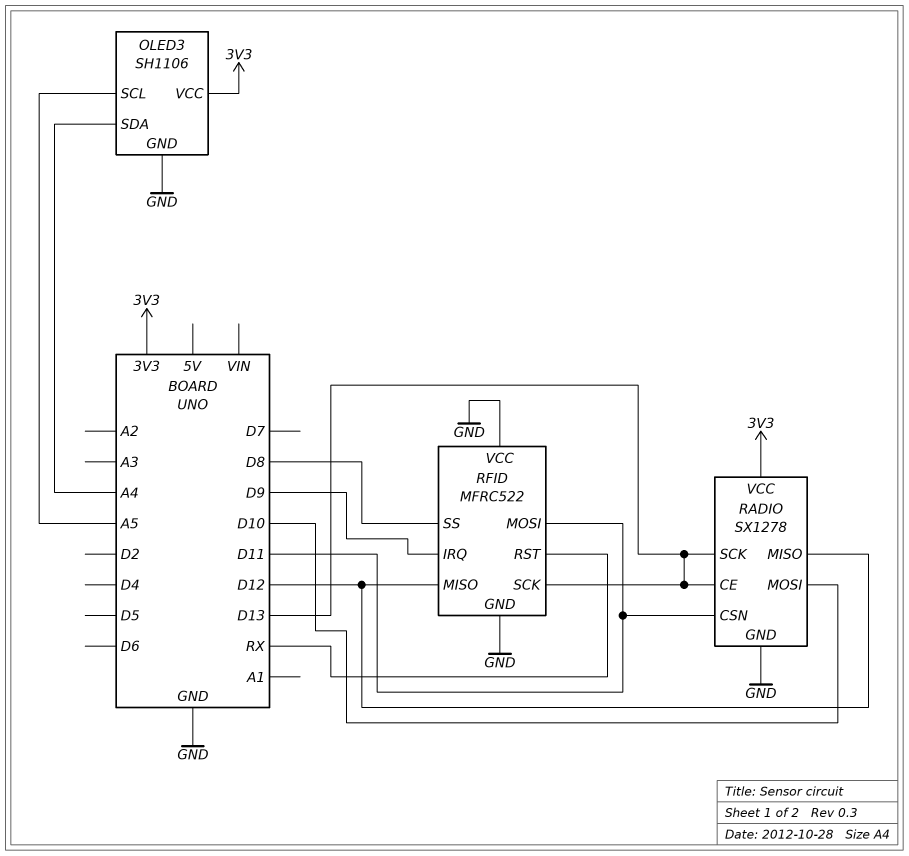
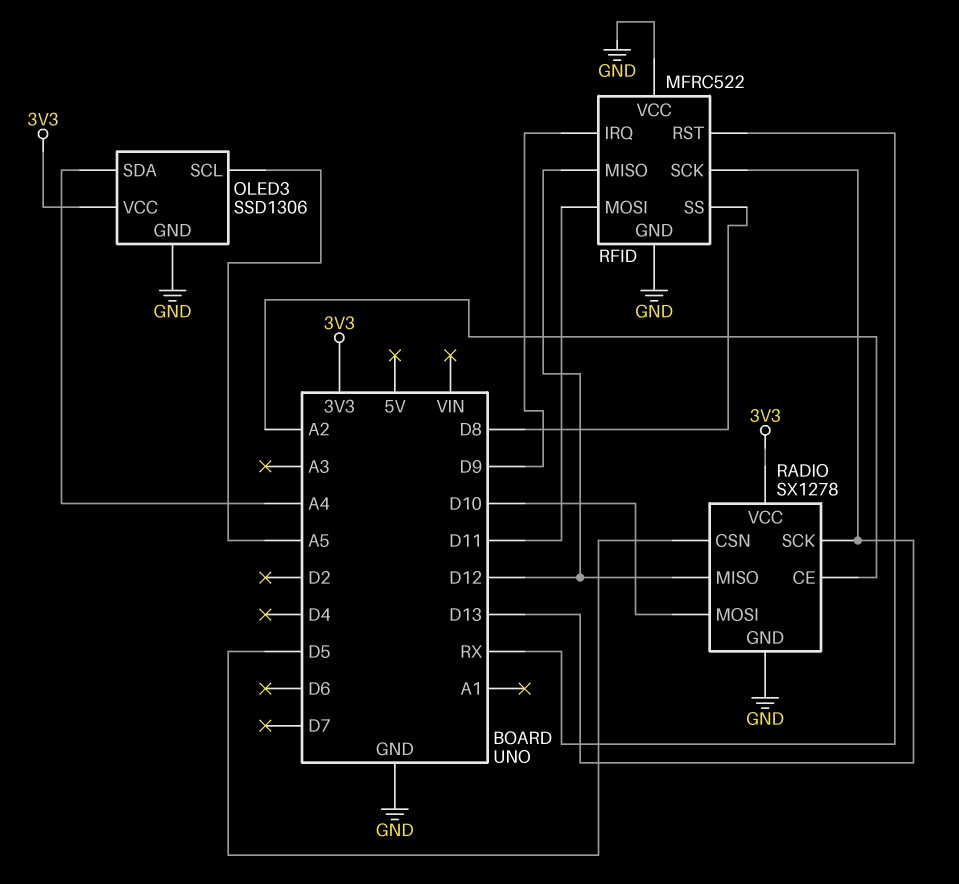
OLED3: SH1106 -> SSD1306
RADIO pin CE: D13 -> A2
RADIO pin CSN: D11 -> D5

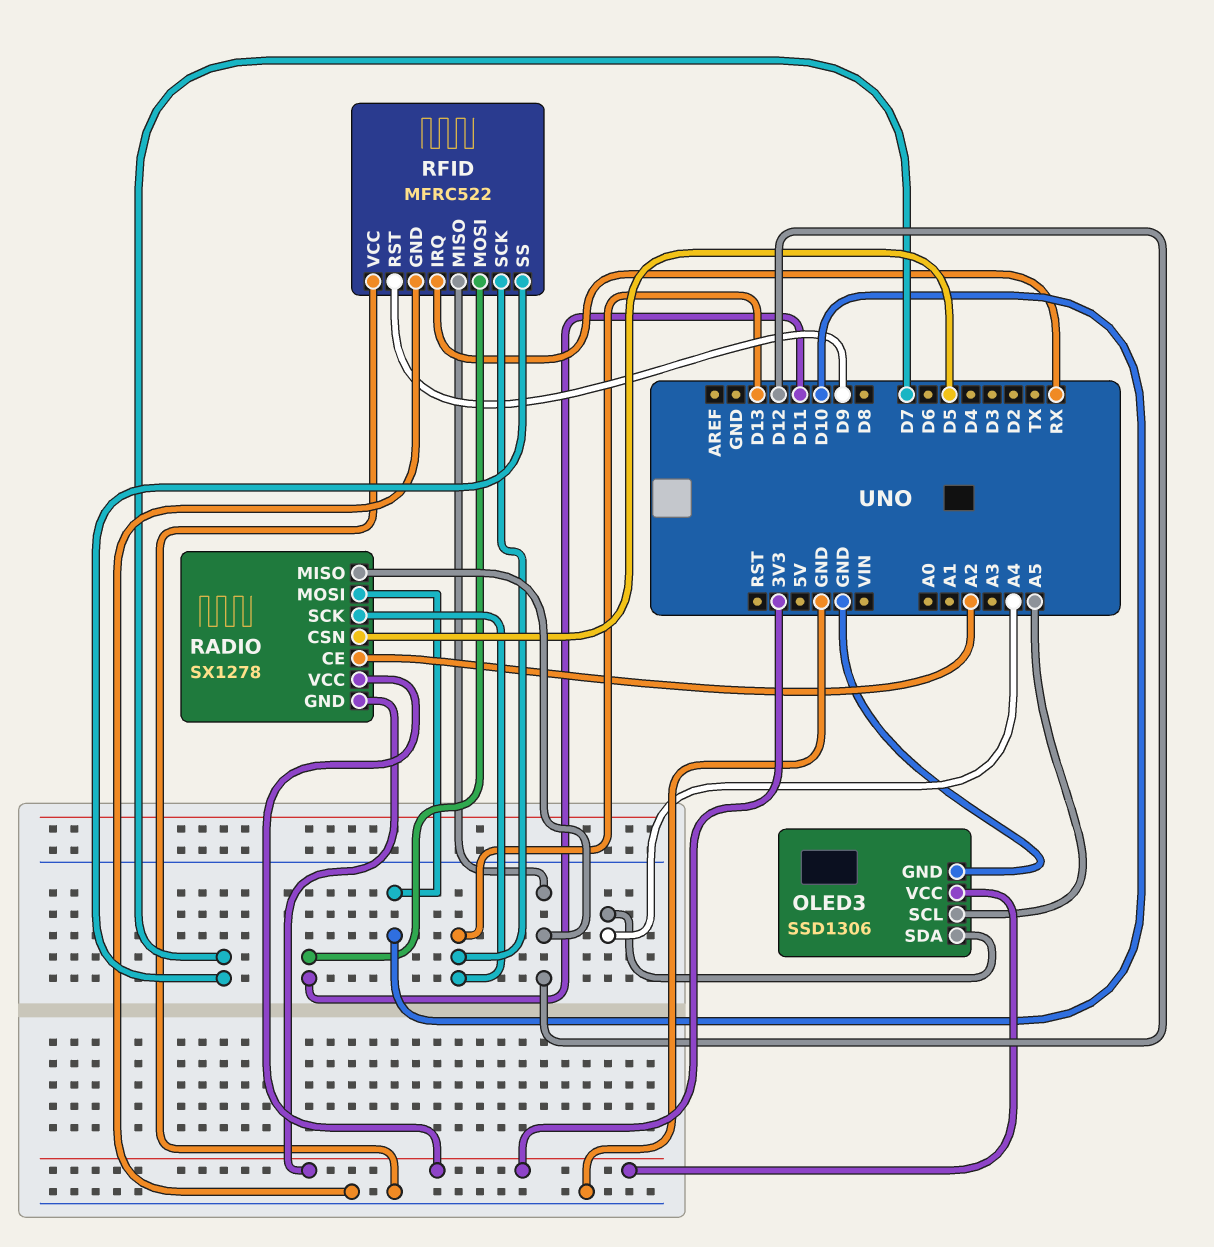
RADIO pin GND: GND -> 3V3
RFID pin IRQ: D9 -> RX
RFID pin RST: RX -> D9
RFID pin SS: D8 -> D7

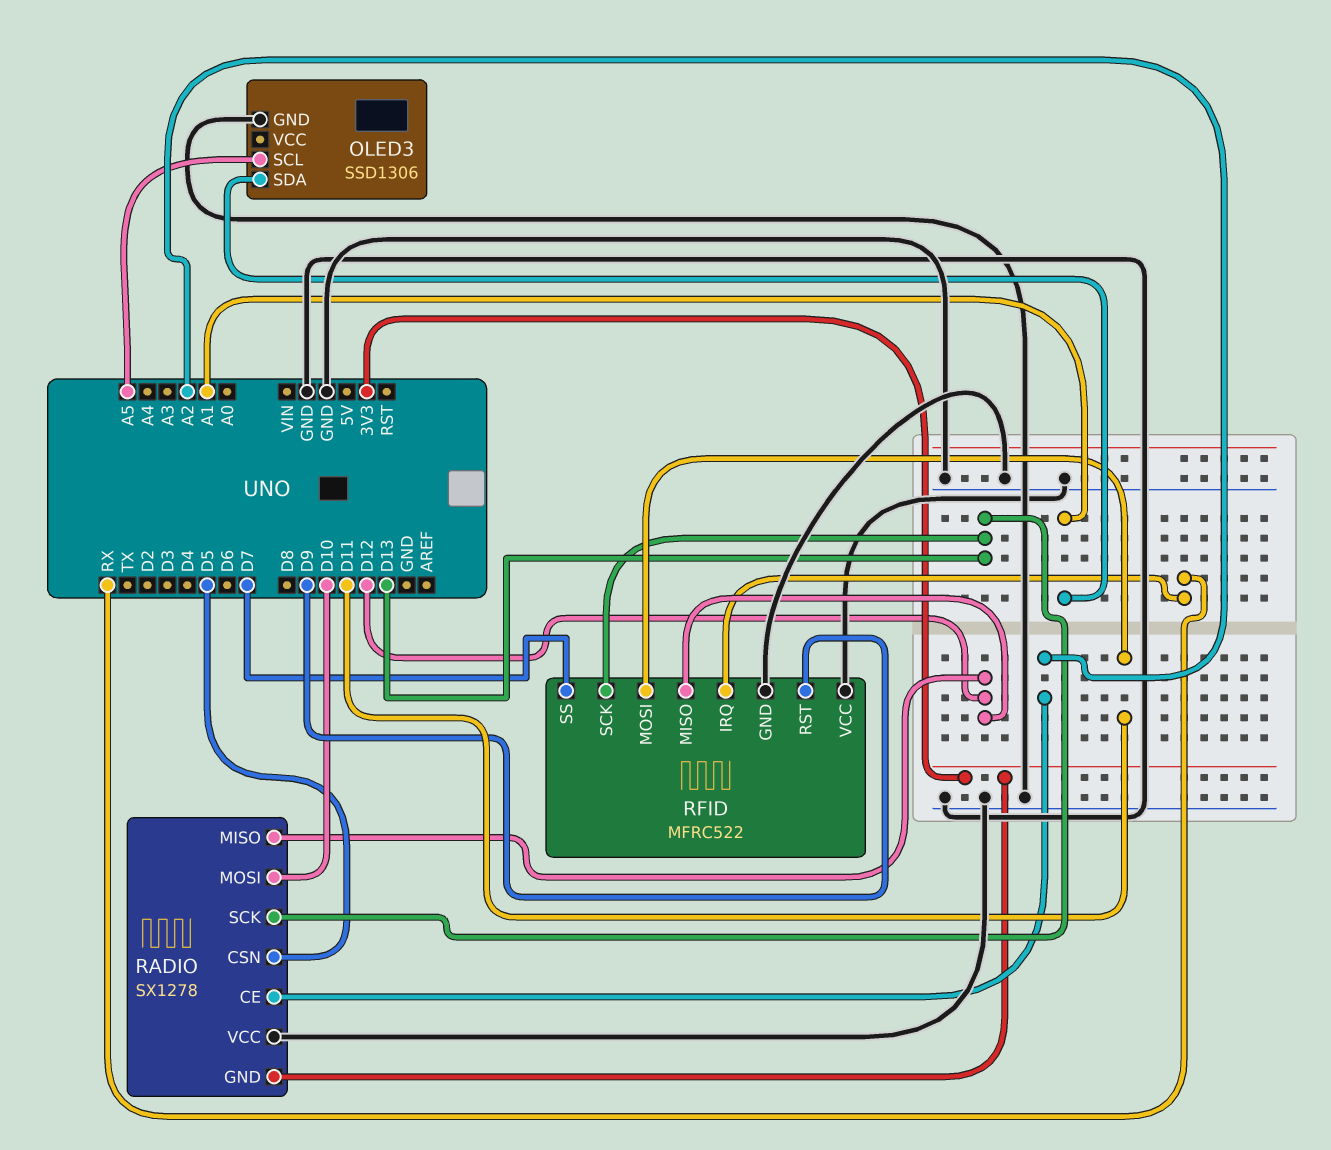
OLED3 pin SDA: A4 -> A1
OLED3 pin VCC: 3V3 -> none
RADIO pin VCC: 3V3 -> GND

